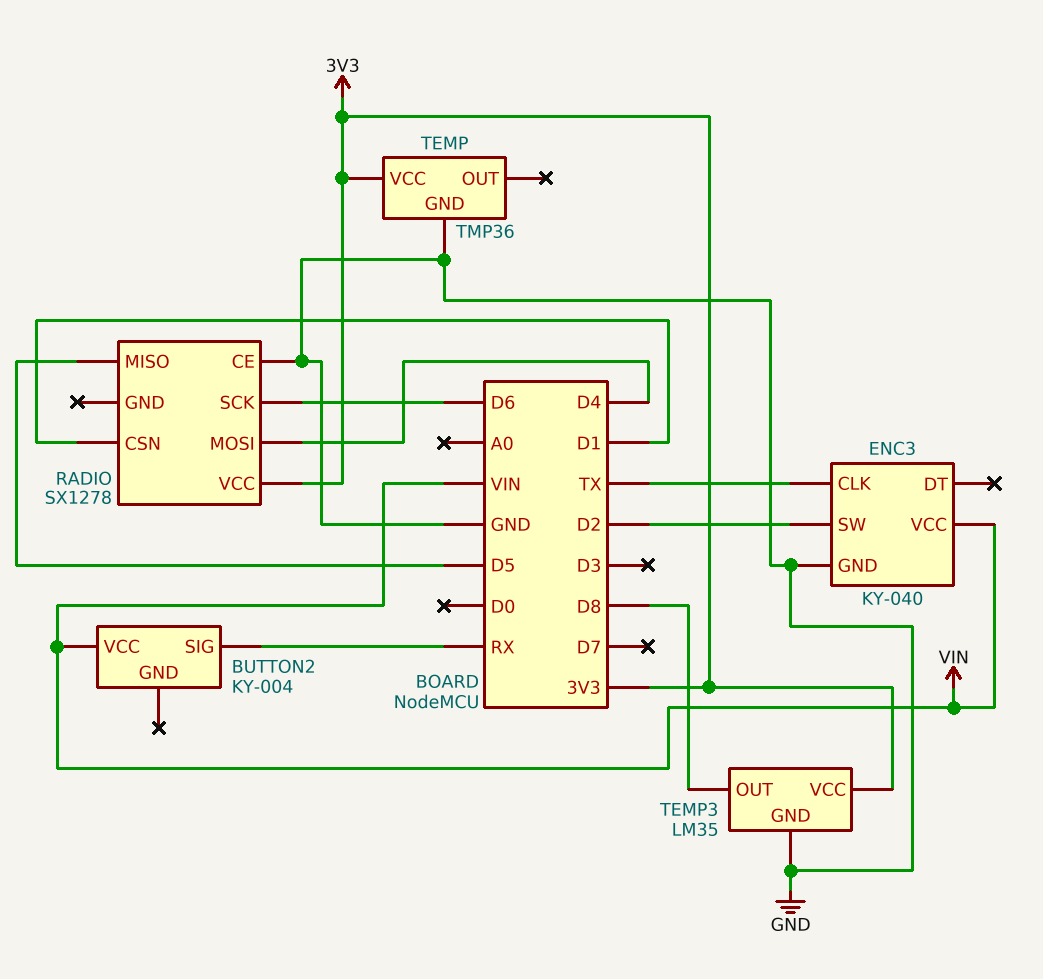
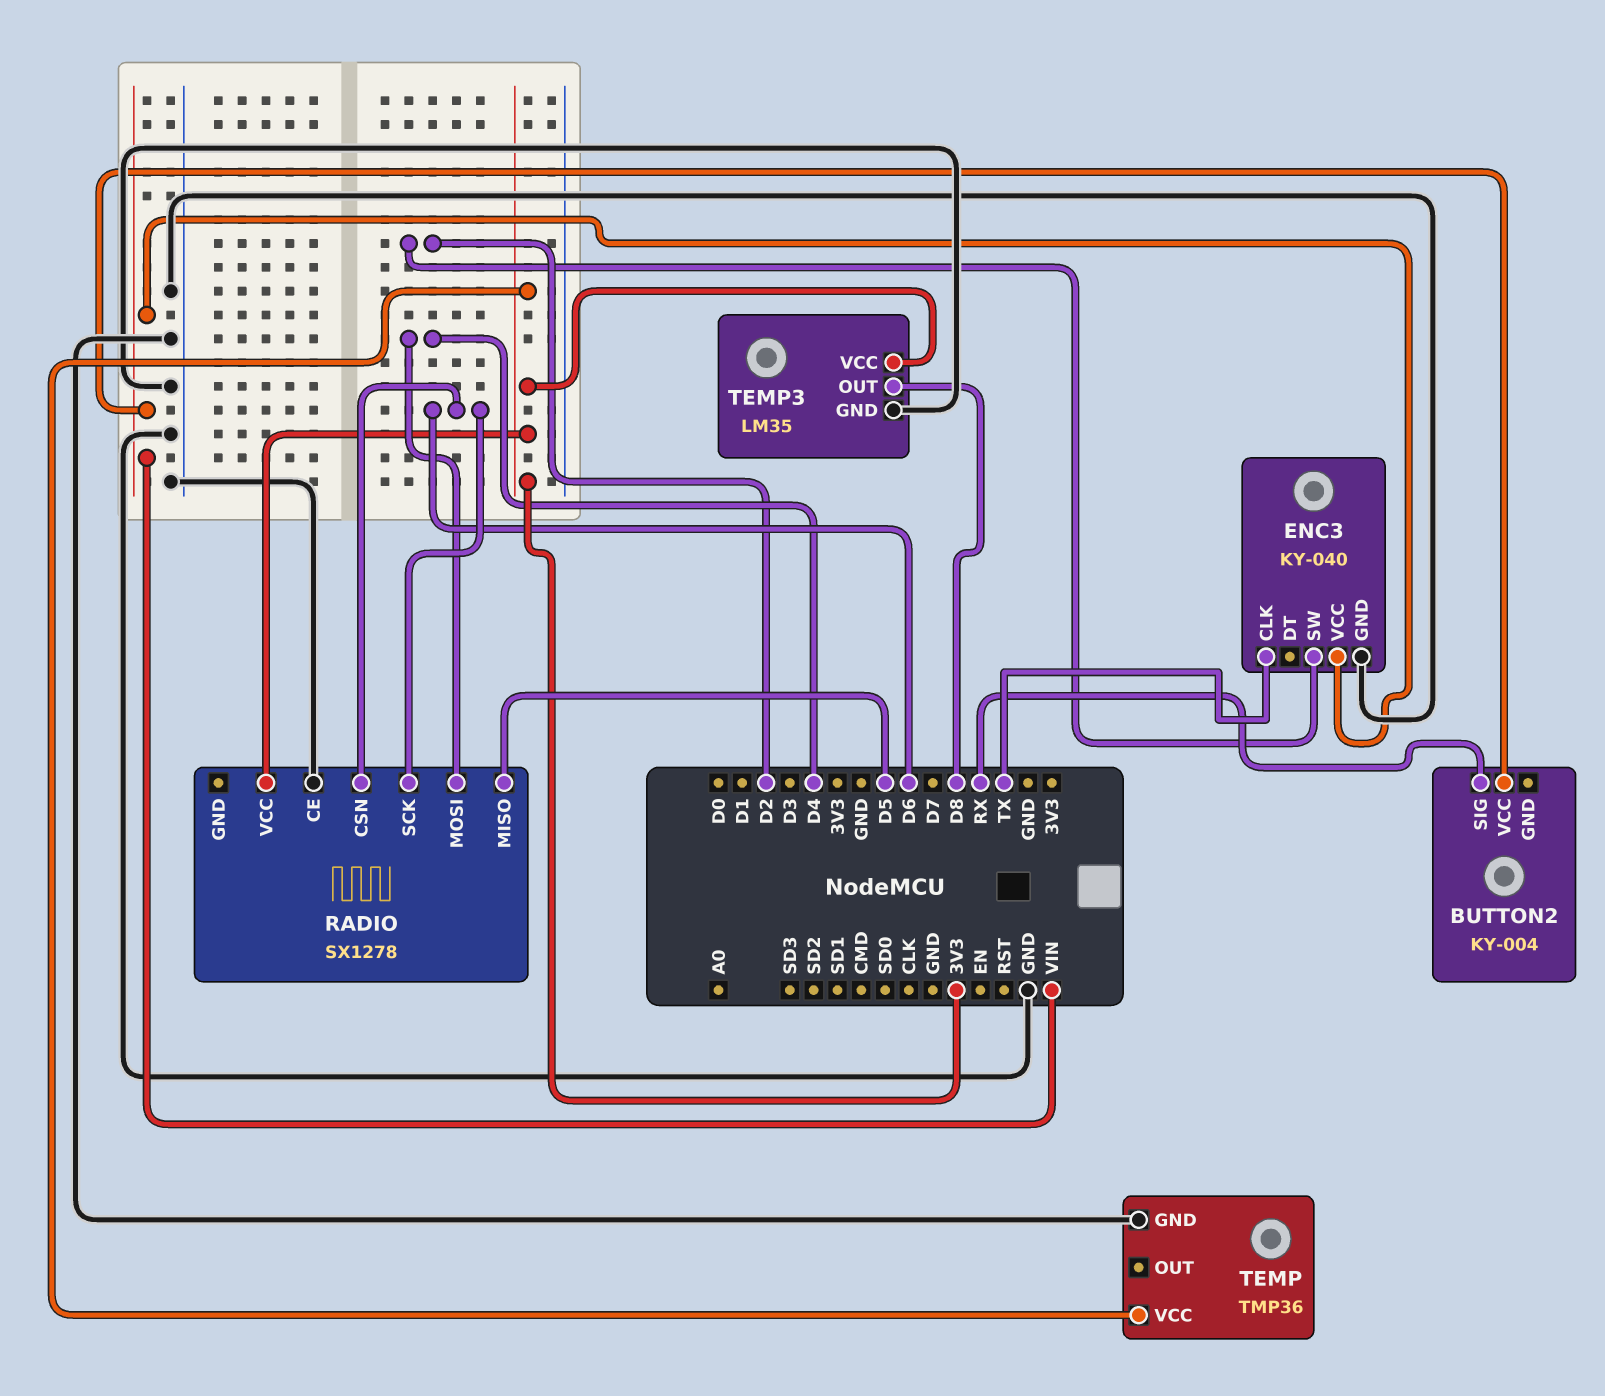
RADIO pin CSN: D1 -> D6

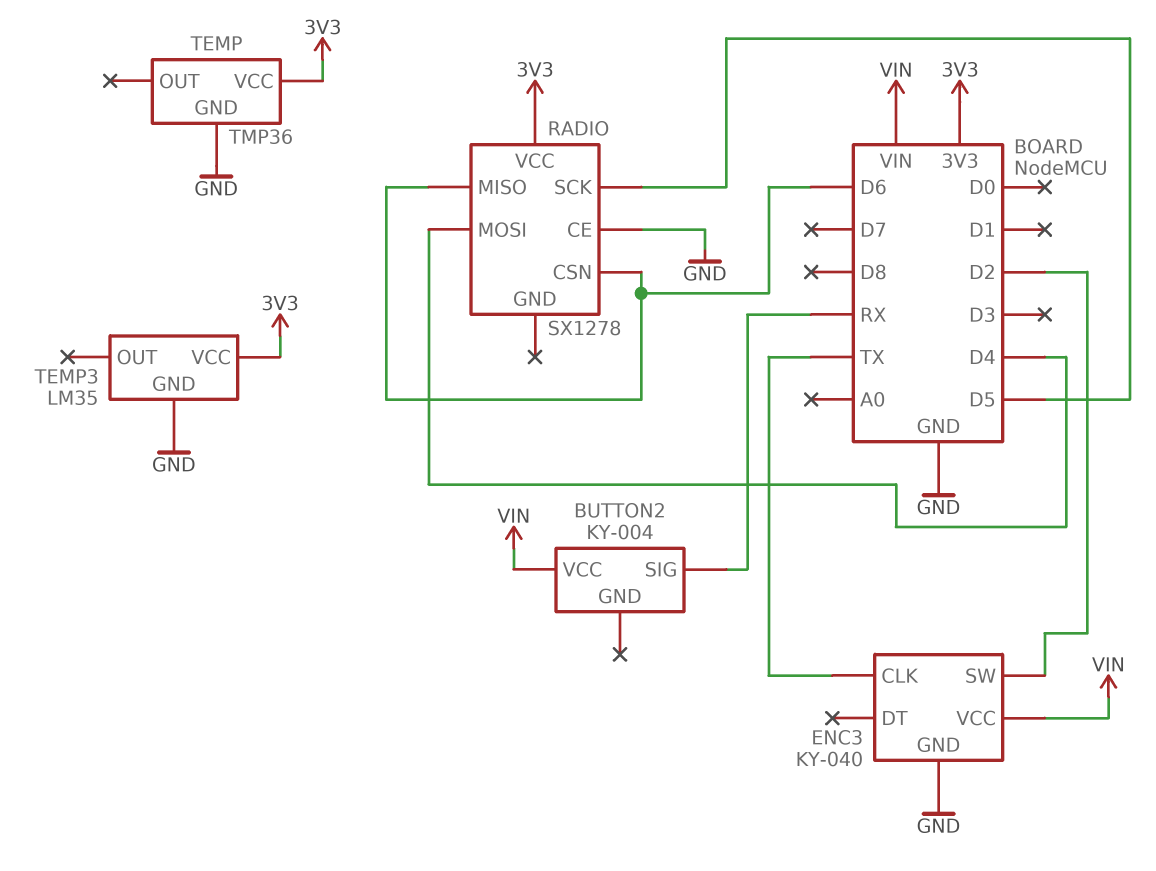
RADIO pin MISO: D5 -> D6
RADIO pin SCK: D6 -> D5
TEMP3 pin OUT: D8 -> none

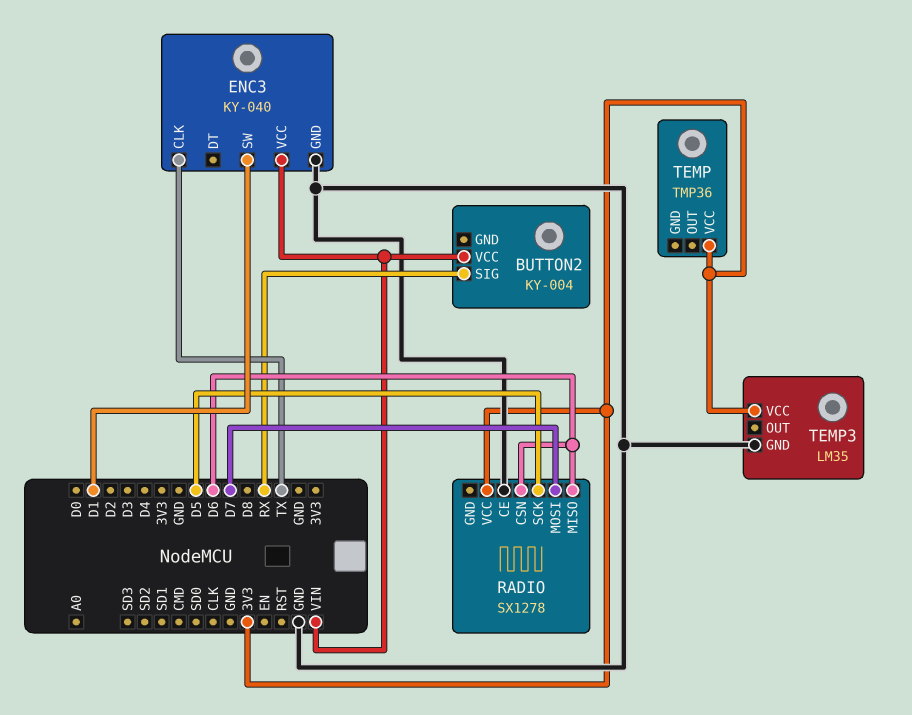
ENC3 pin SW: D2 -> D1
RADIO pin MOSI: D4 -> D7
TEMP pin GND: GND -> none

